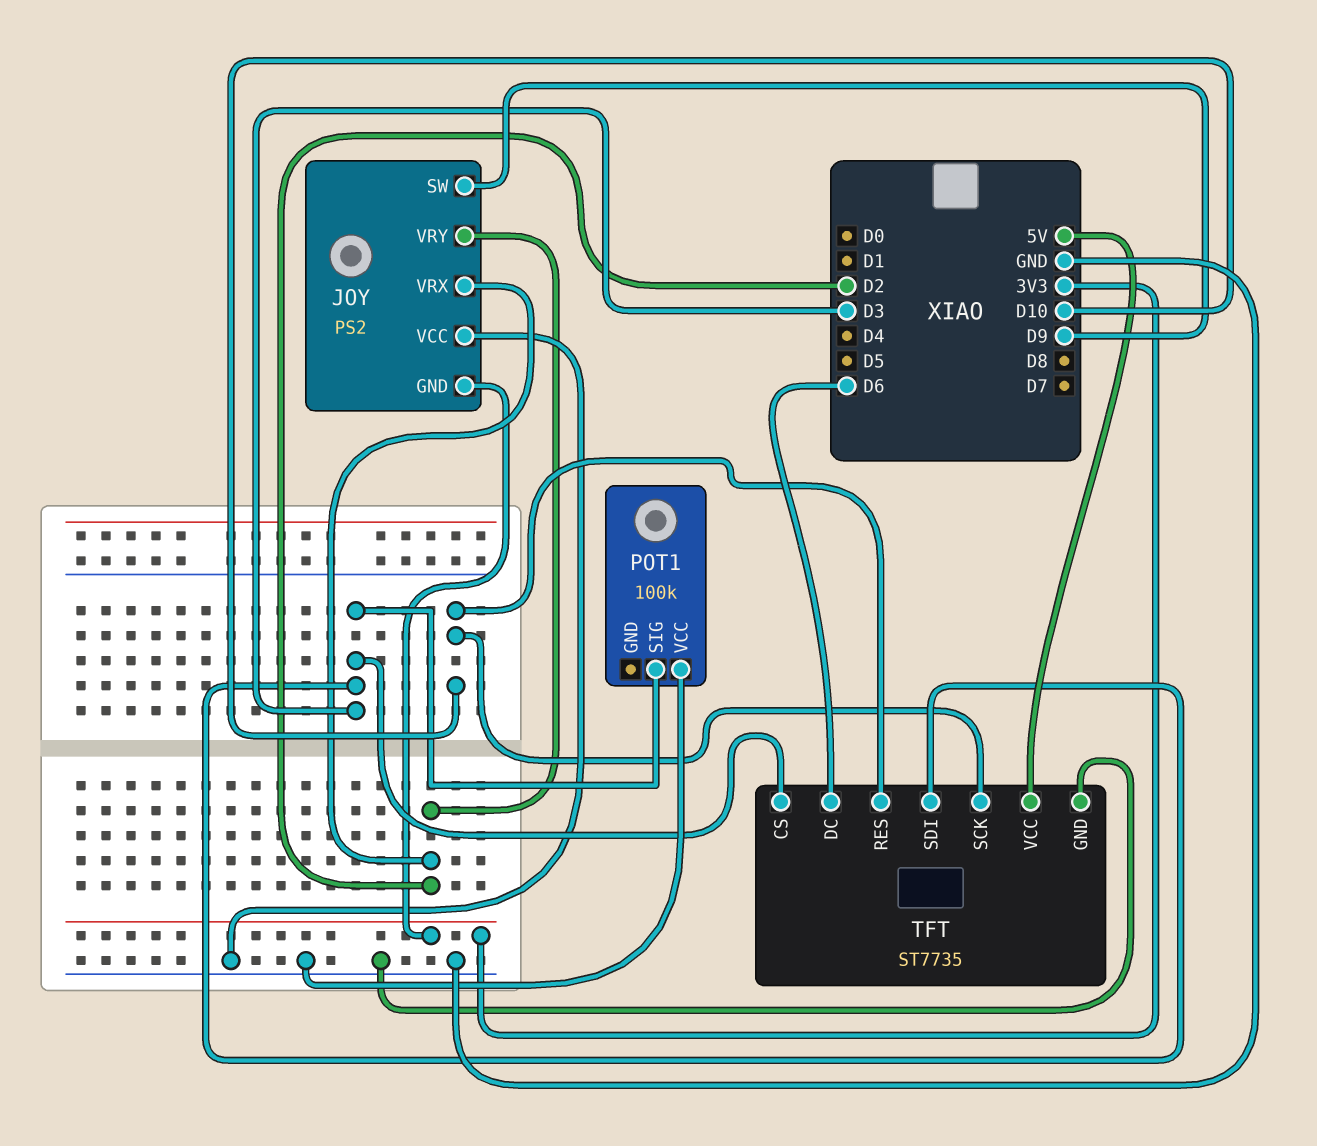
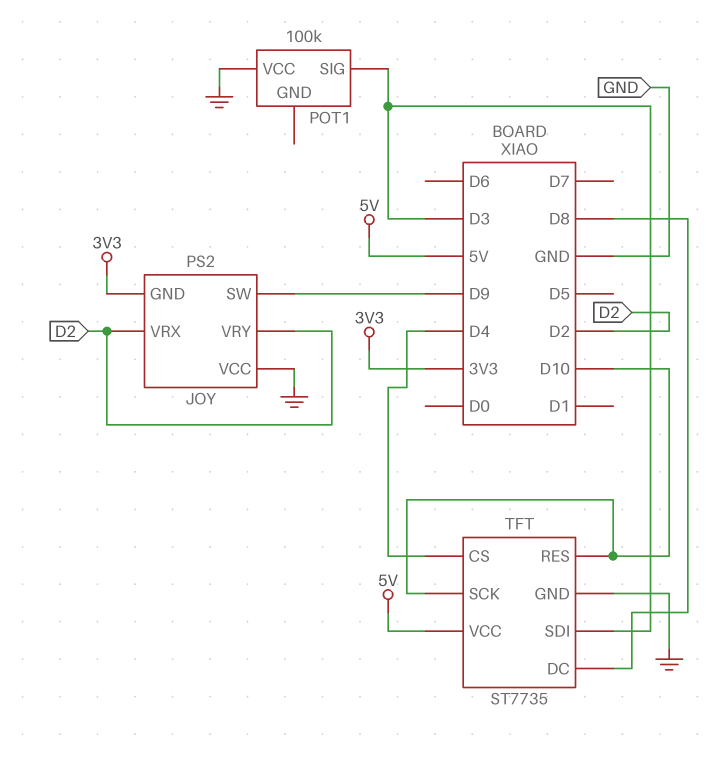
TFT pin CS: D3 -> D4
TFT pin DC: D6 -> D8

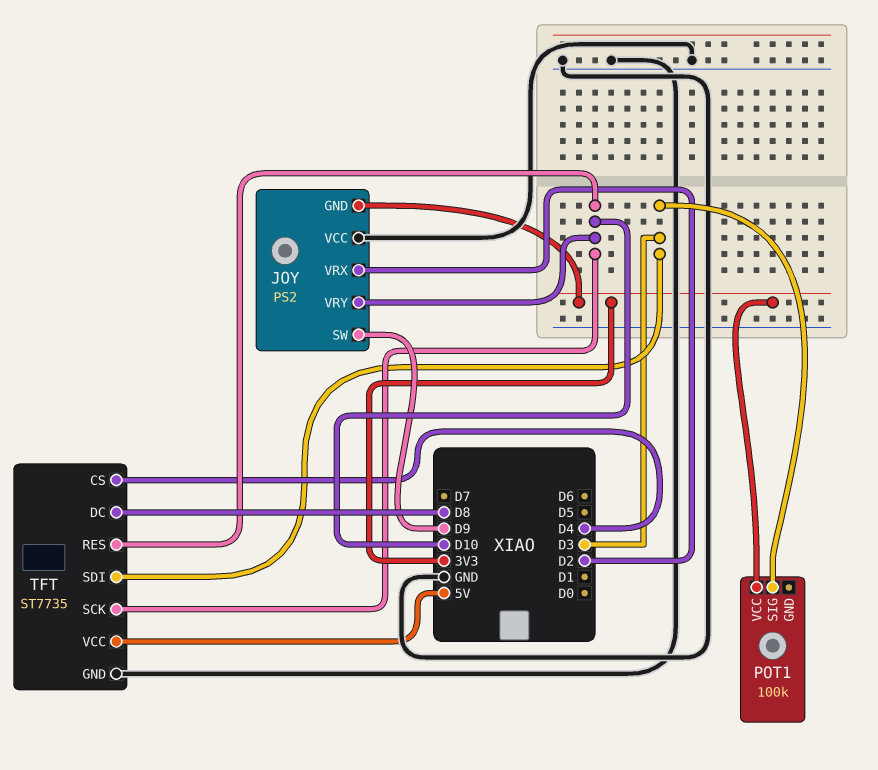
JOY pin VRY: D2 -> D10
POT1 pin VCC: GND -> 3V3

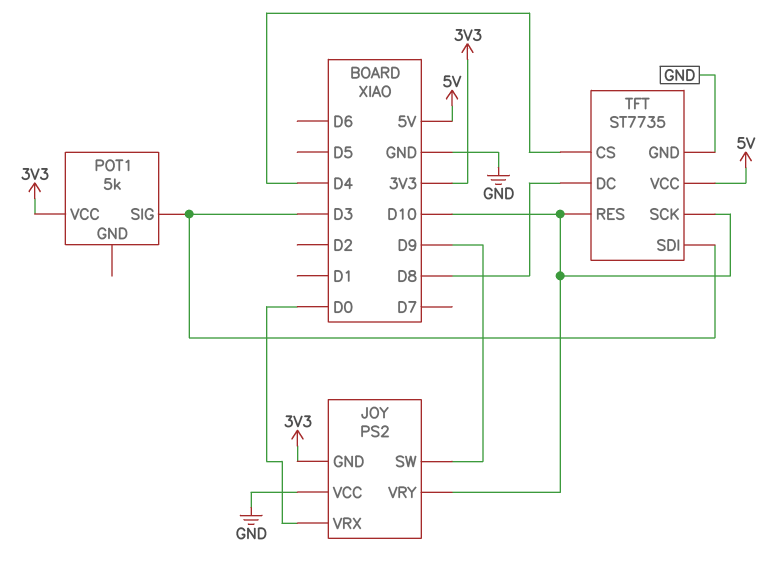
JOY pin VRX: D2 -> D0
POT1: 100k -> 5k

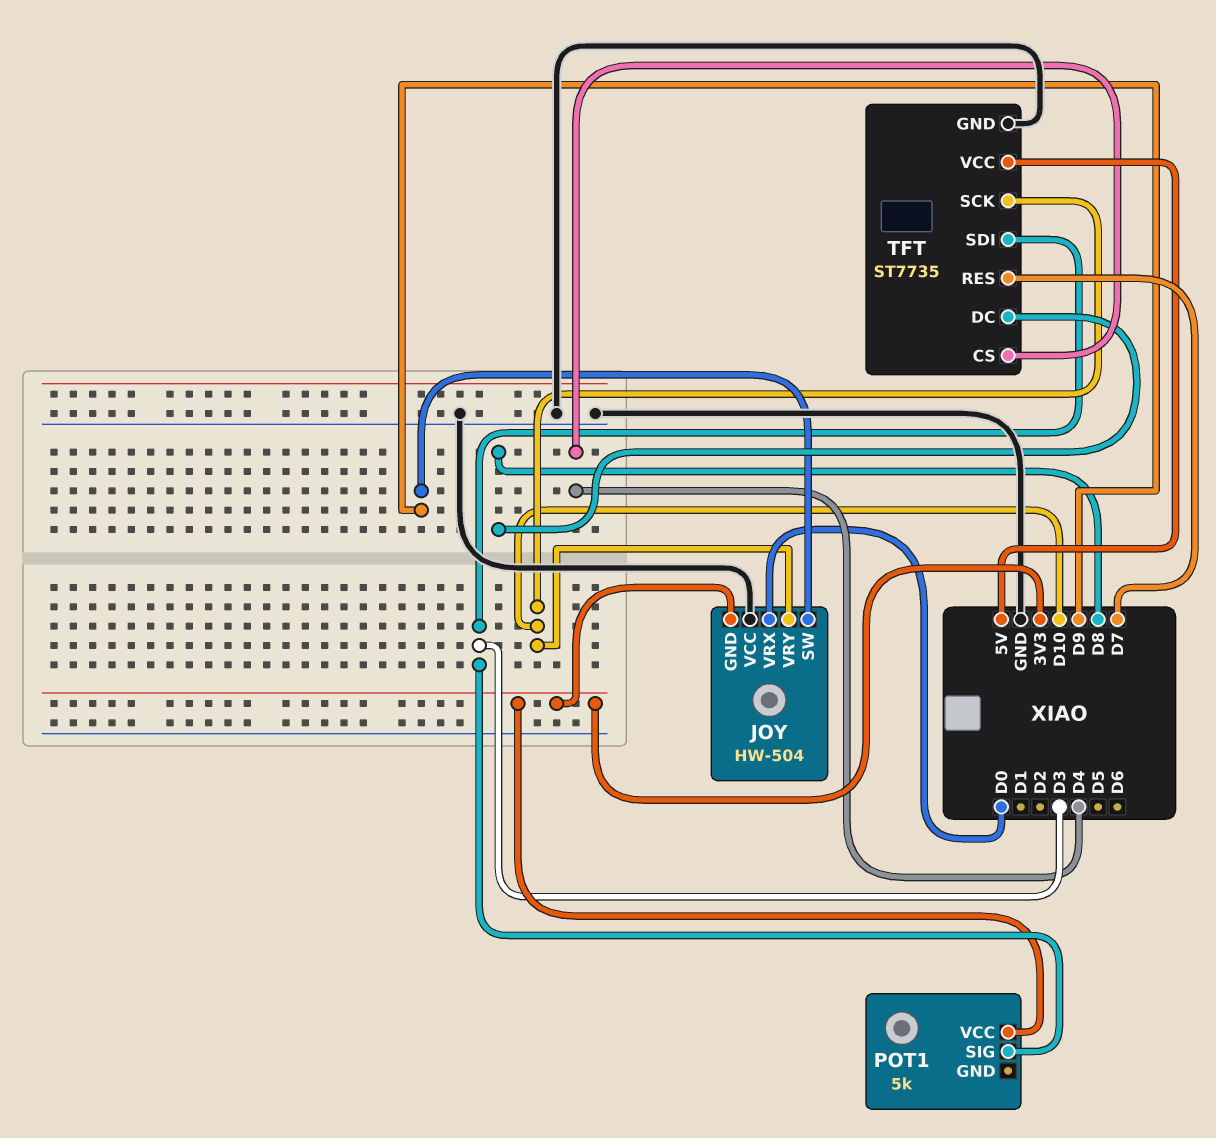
JOY: PS2 -> HW-504
TFT pin RES: D10 -> D7

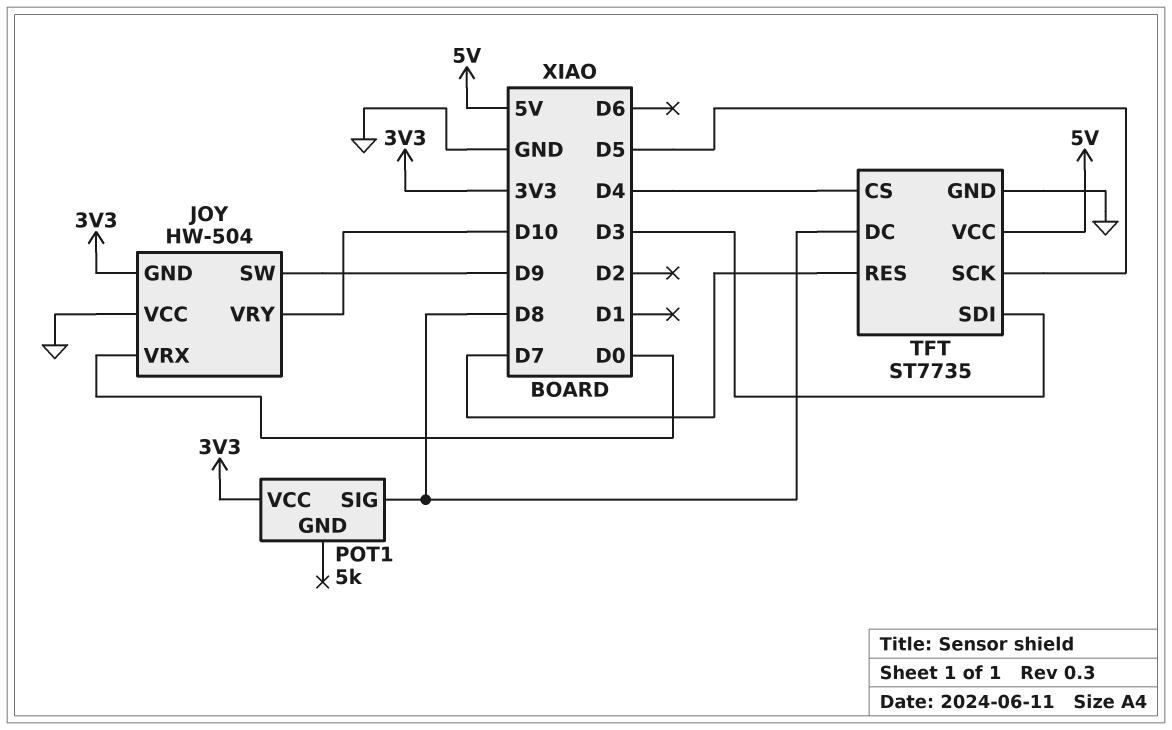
POT1 pin SIG: D3 -> D8
TFT pin SCK: D10 -> D5

